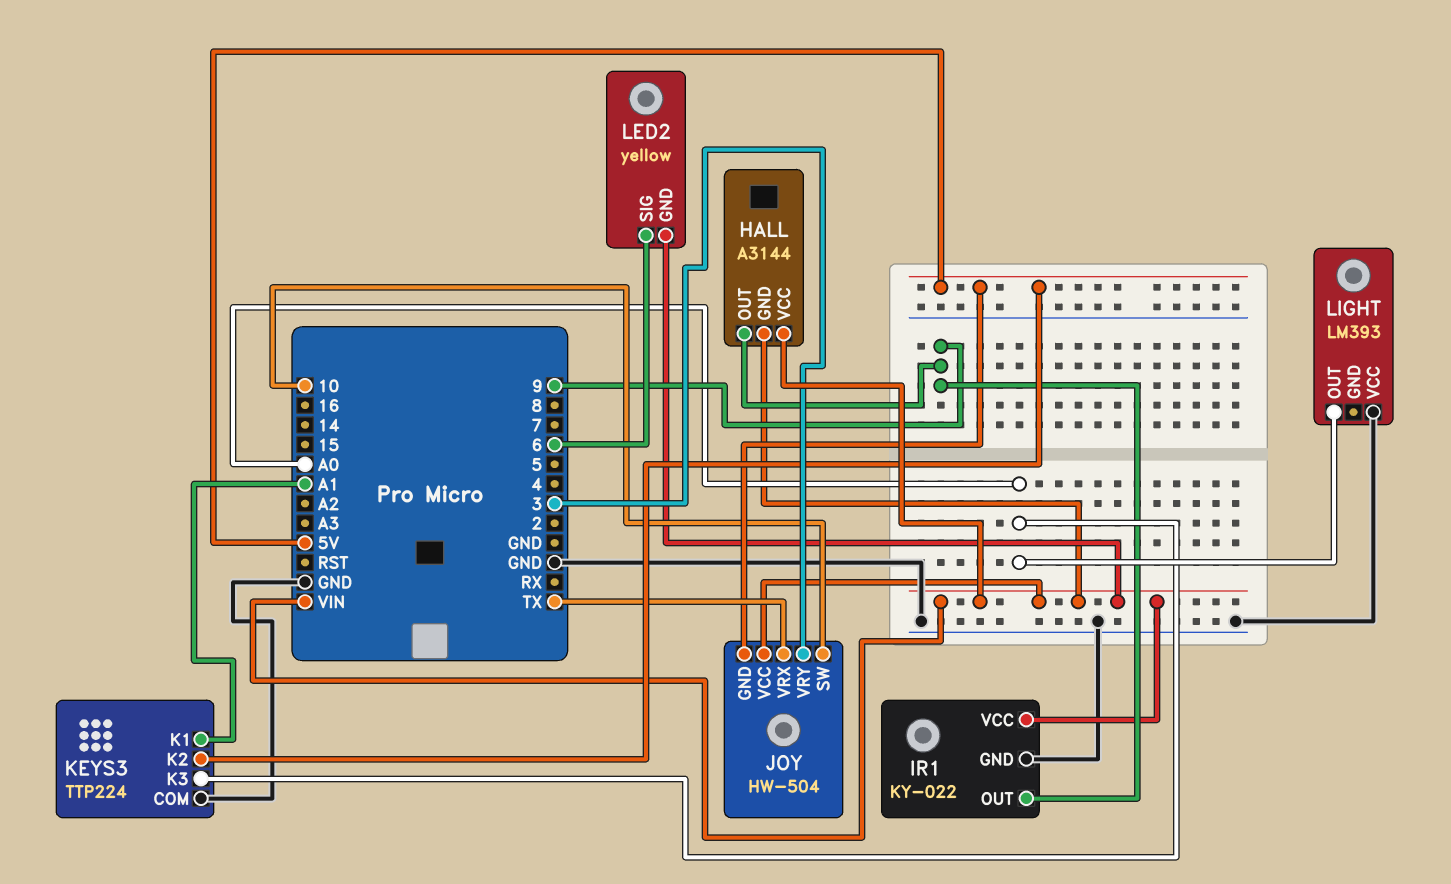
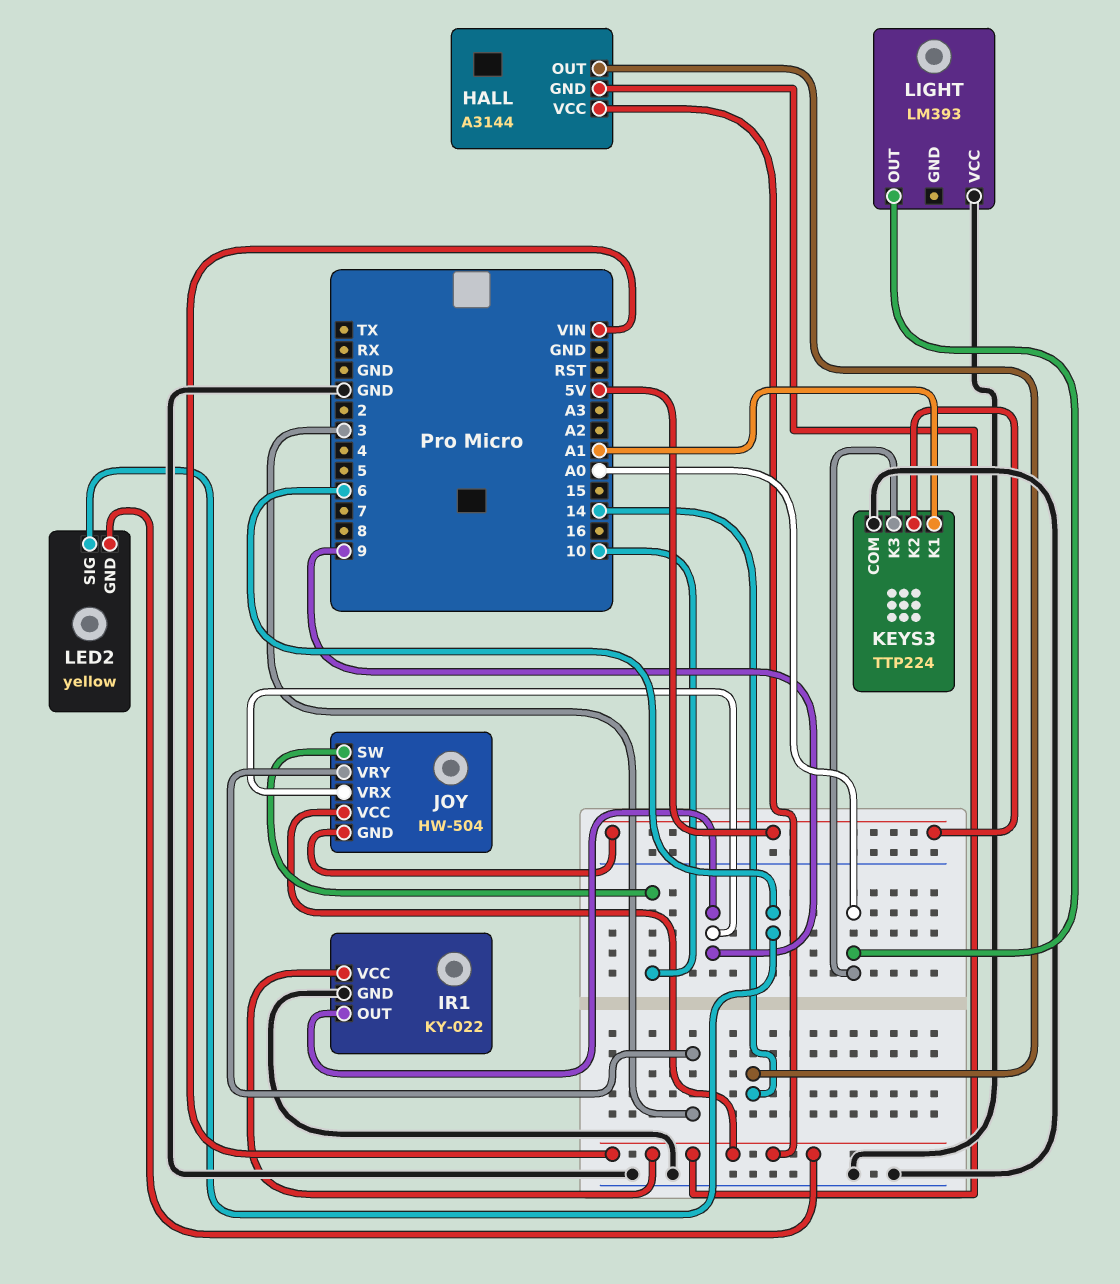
HALL pin OUT: 9 -> 14
JOY pin VRX: TX -> 9

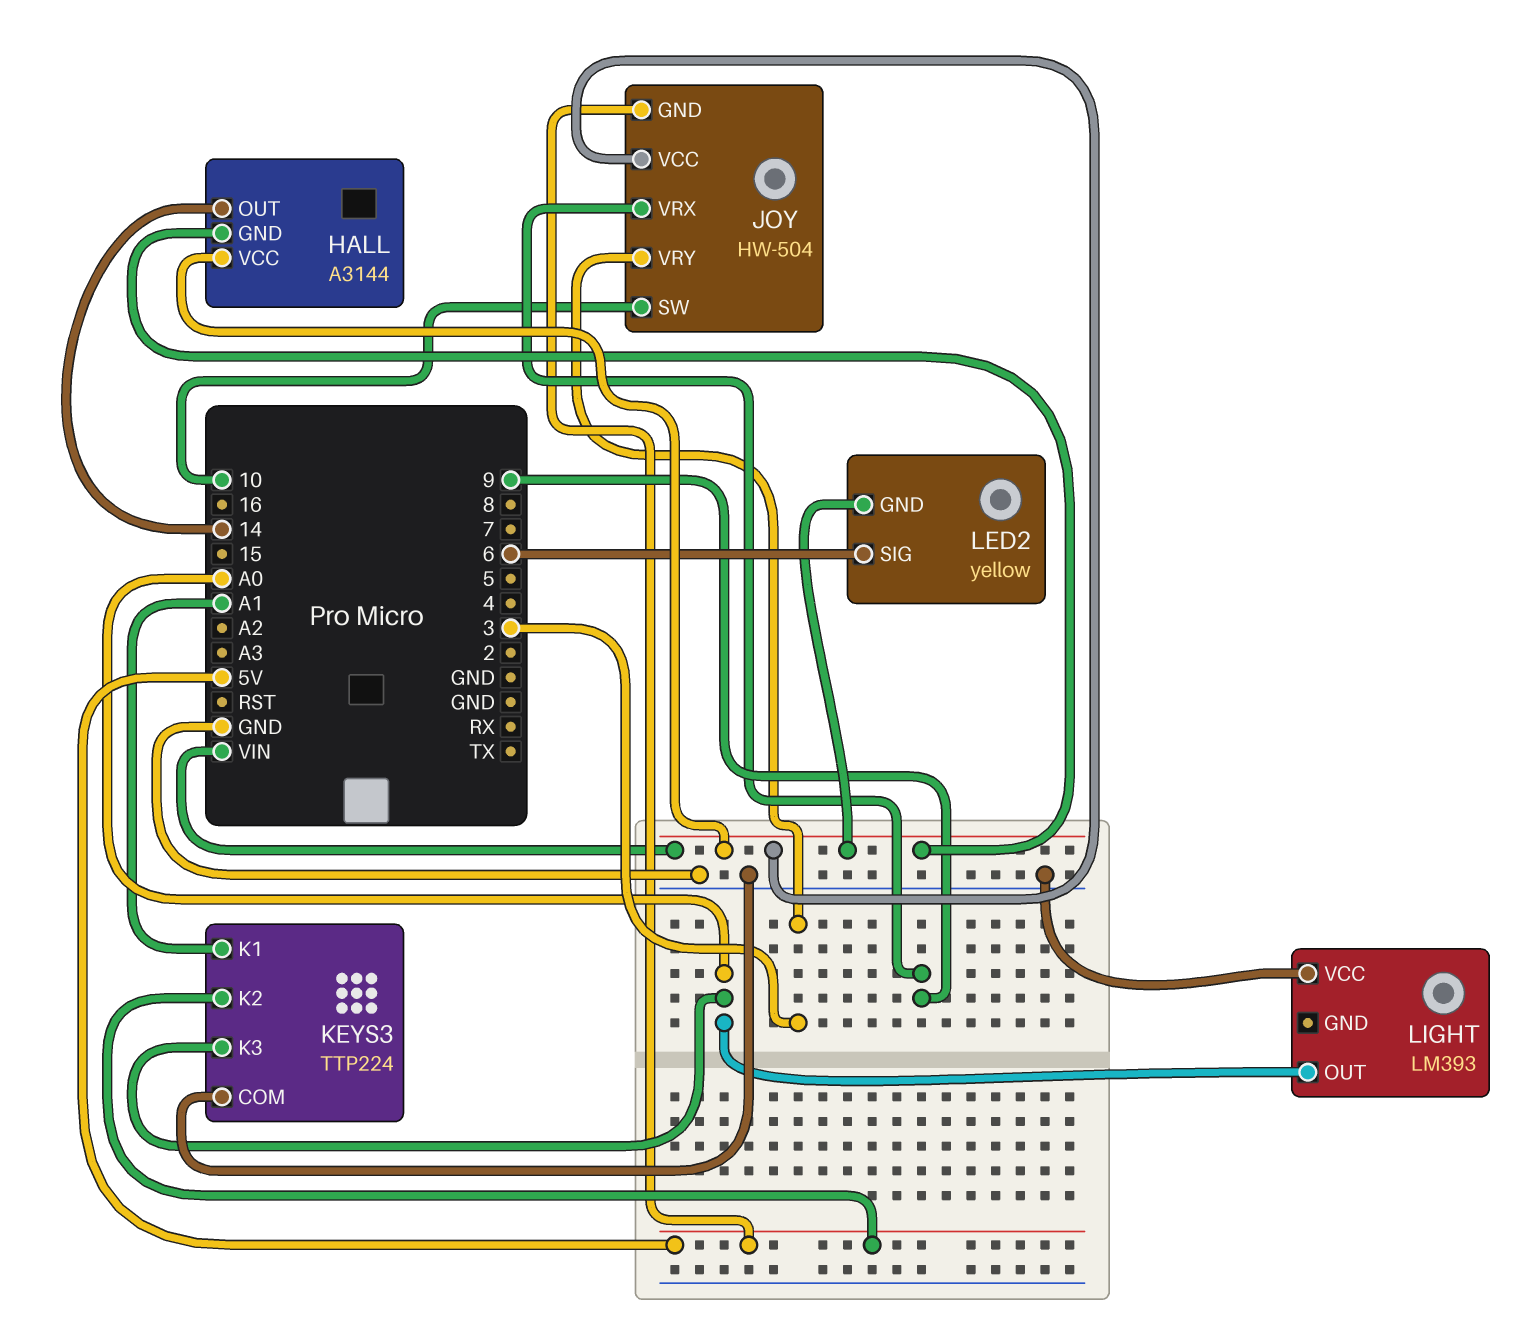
IR1: KY-022 -> none
IR1 pin GND: GND -> none
IR1 pin OUT: 9 -> none
IR1 pin VCC: VIN -> none

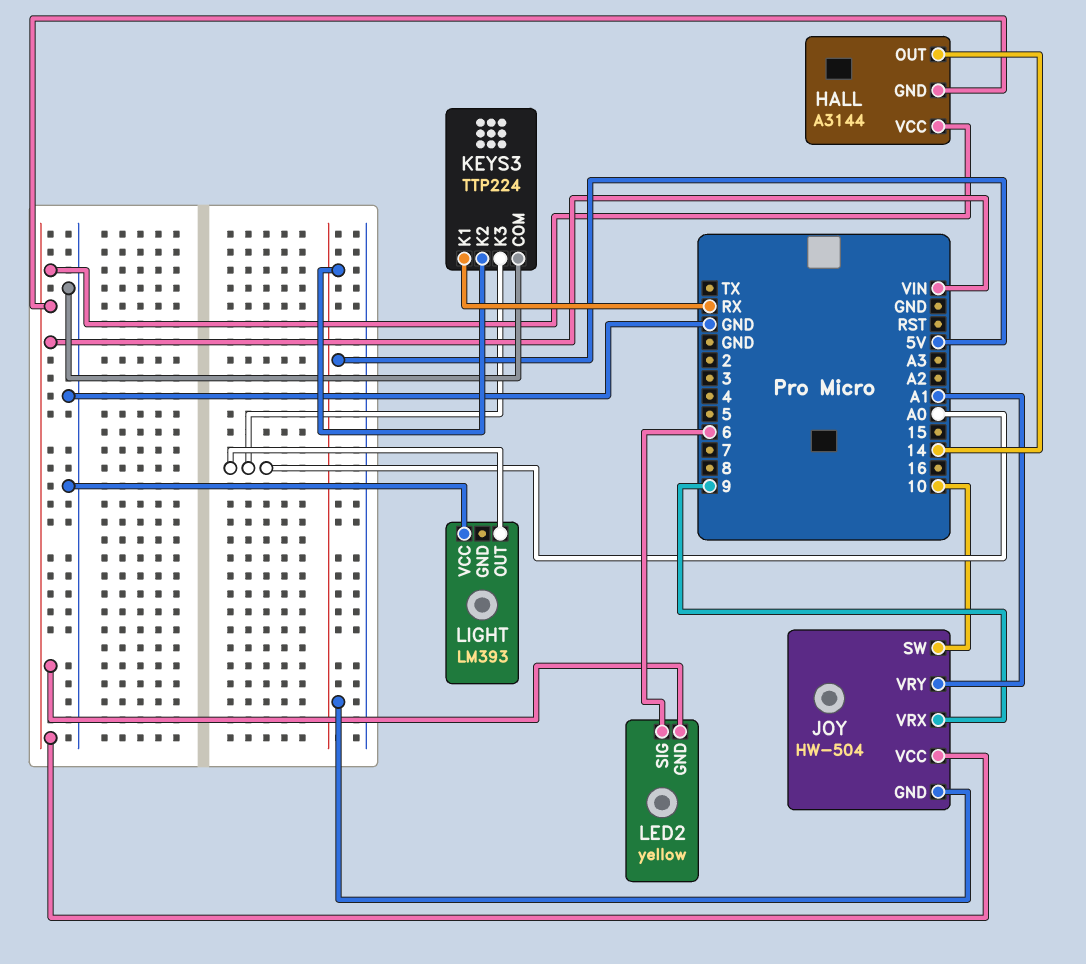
JOY pin VRY: 3 -> A1
KEYS3 pin K1: A1 -> RX

